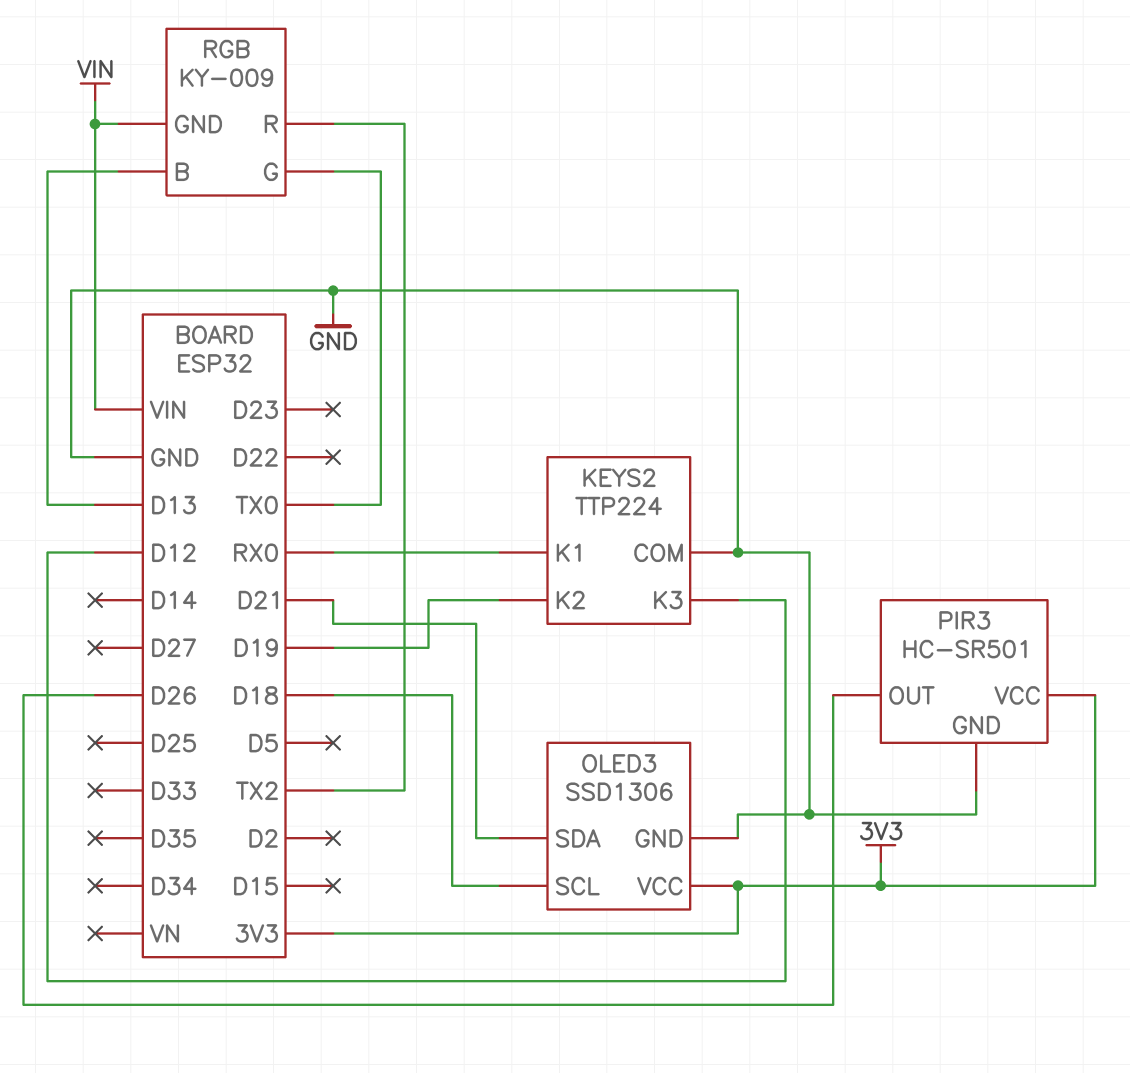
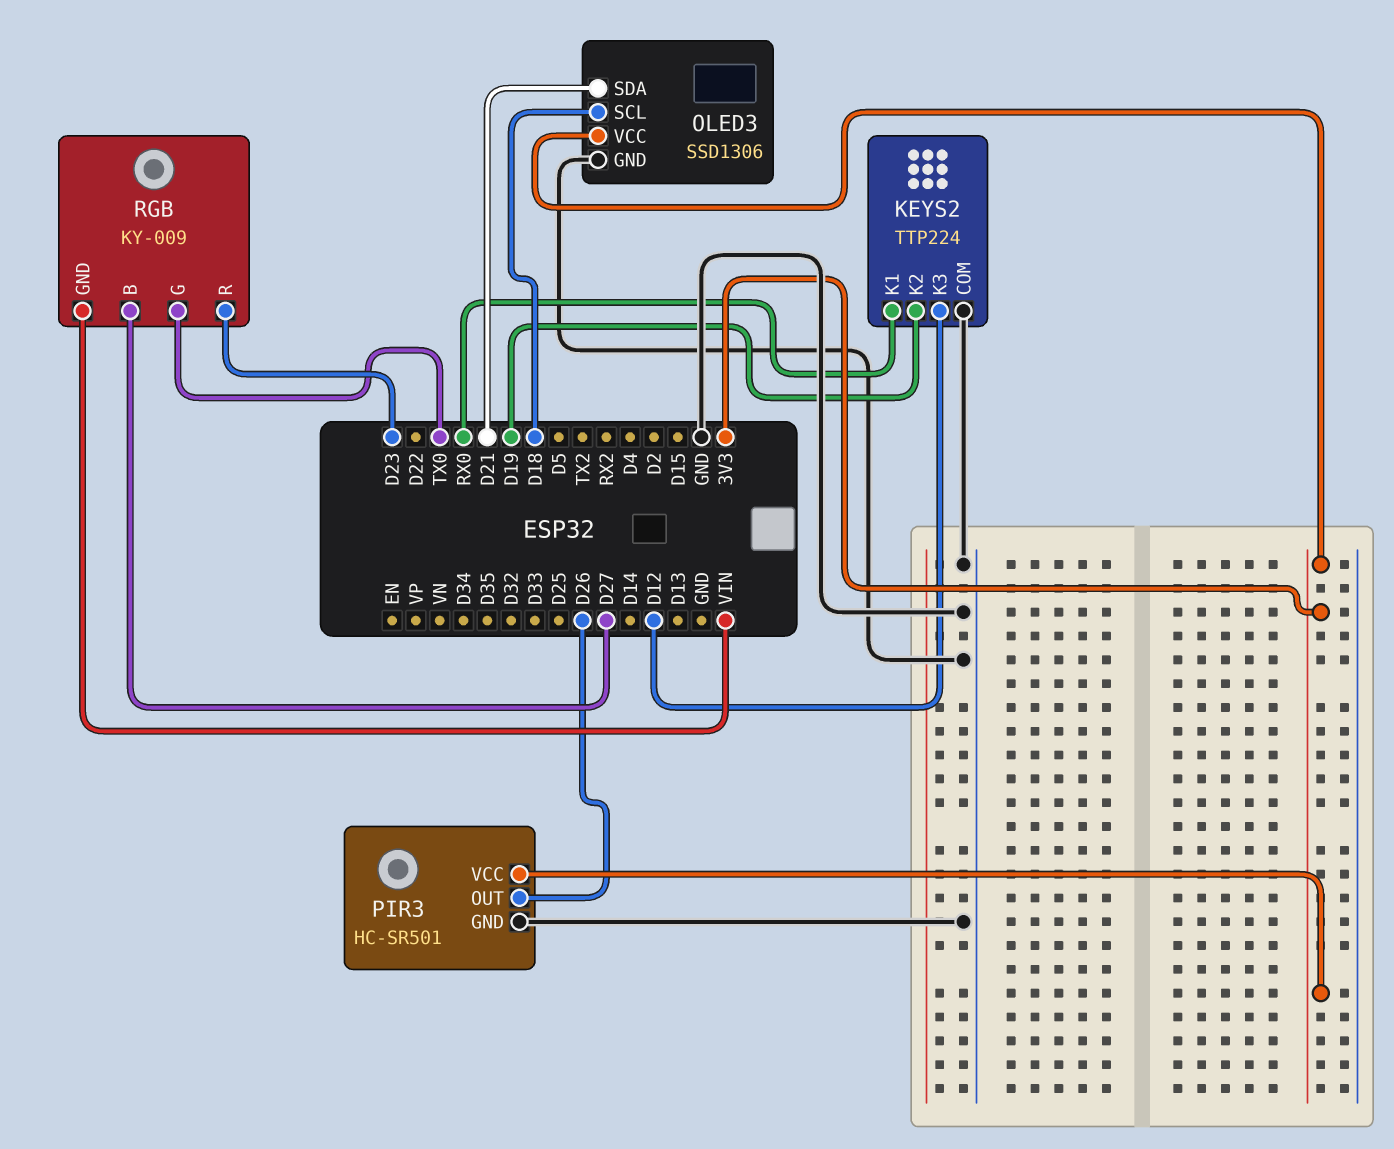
RGB pin B: D13 -> D27
RGB pin R: TX2 -> D23

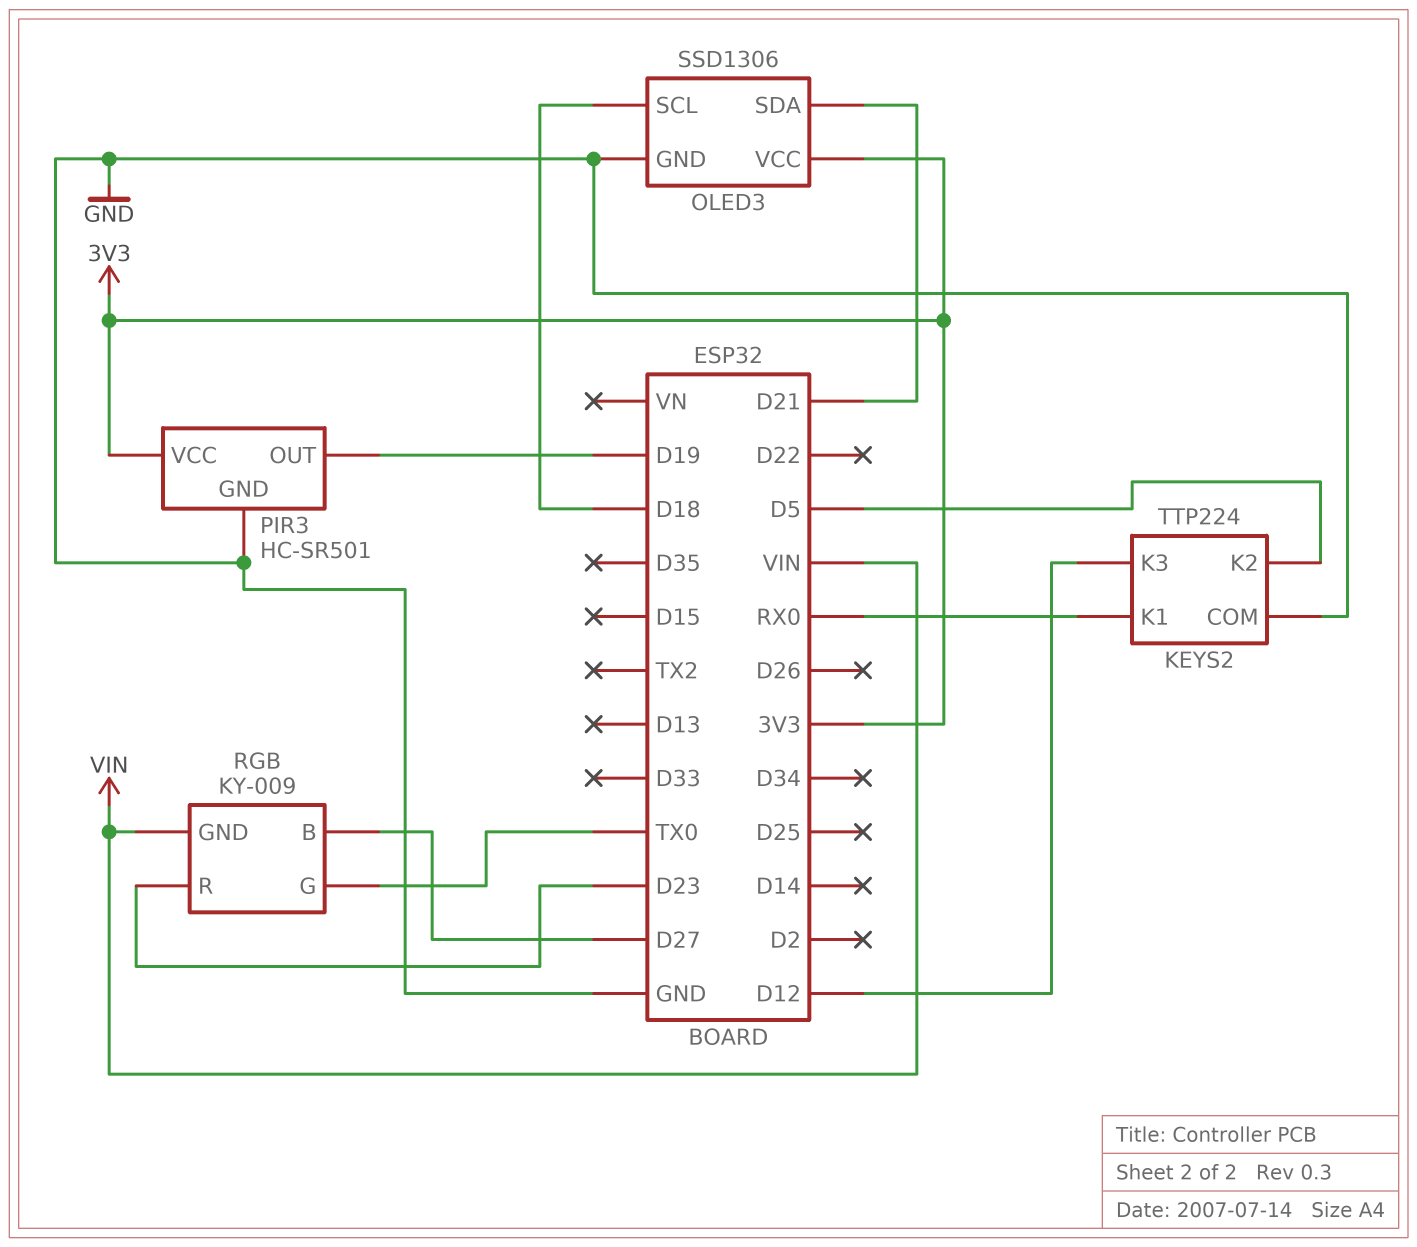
KEYS2 pin K2: D19 -> D5
PIR3 pin OUT: D26 -> D19

